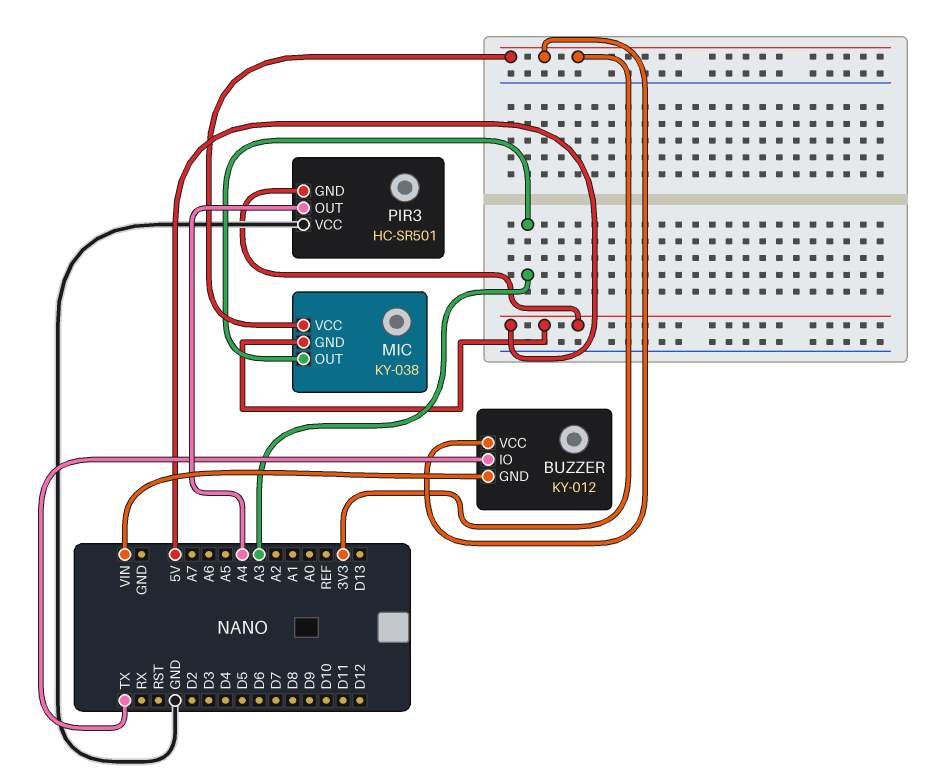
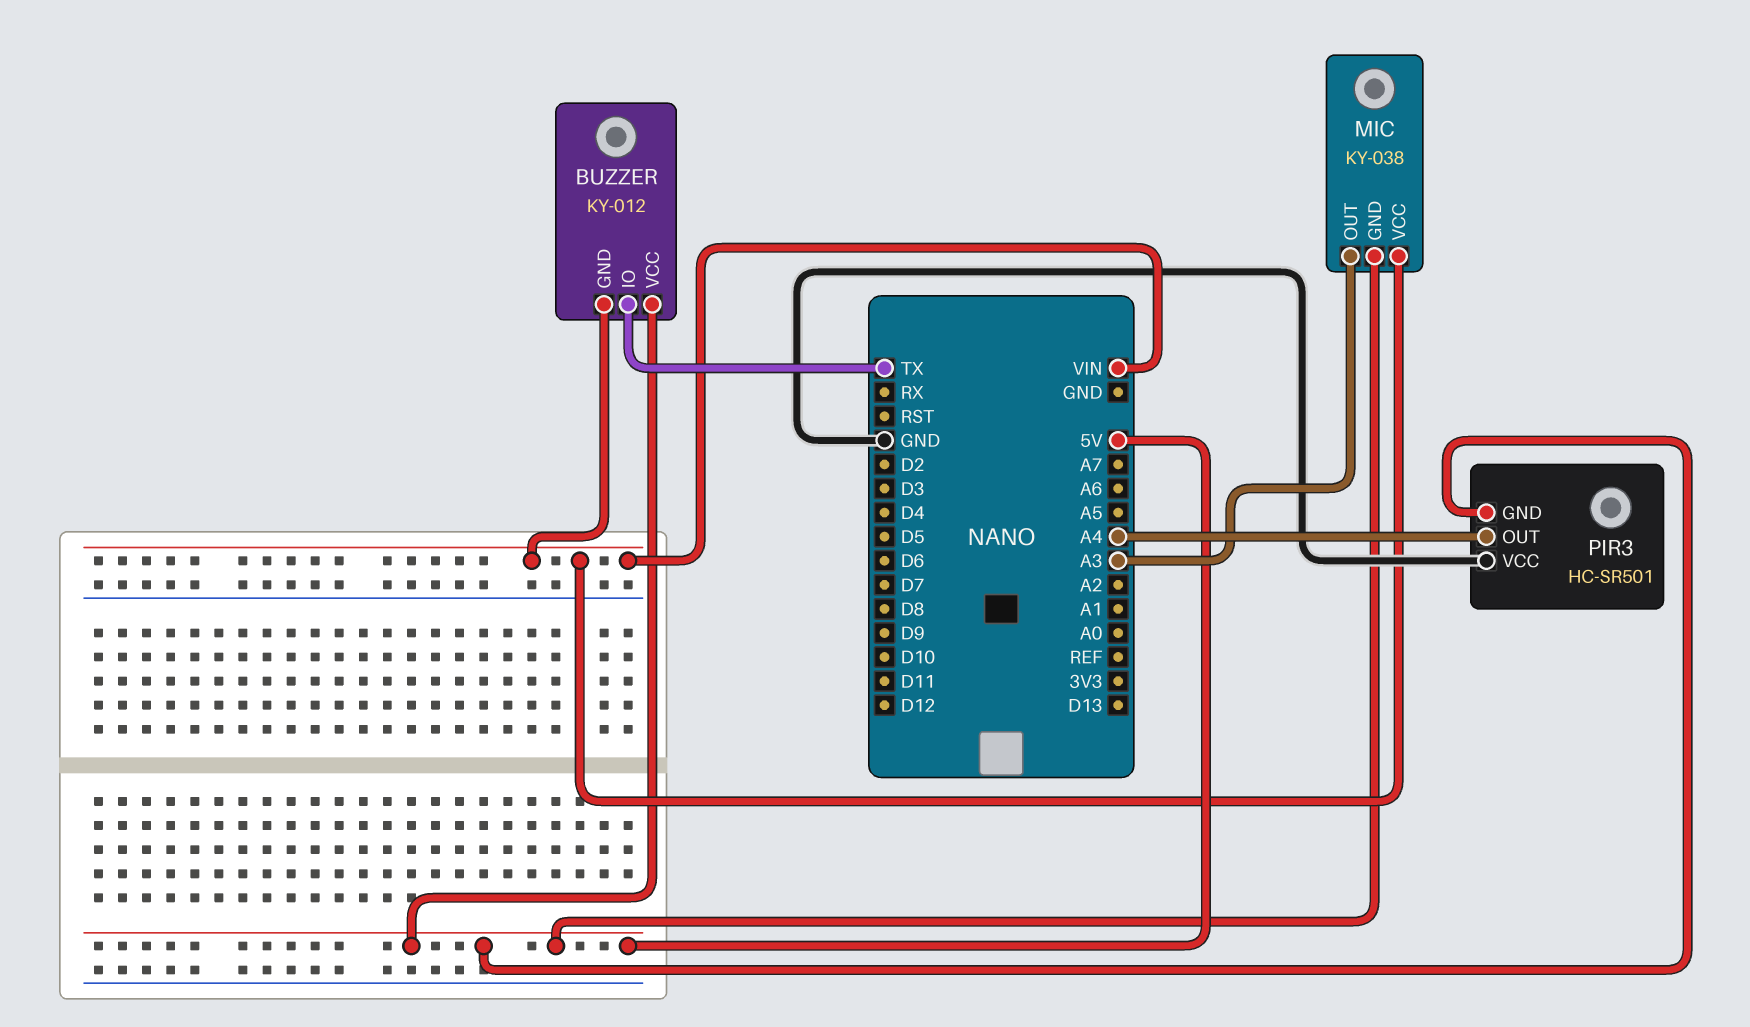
BUZZER pin VCC: 3V3 -> 5V
MIC pin VCC: 3V3 -> VIN

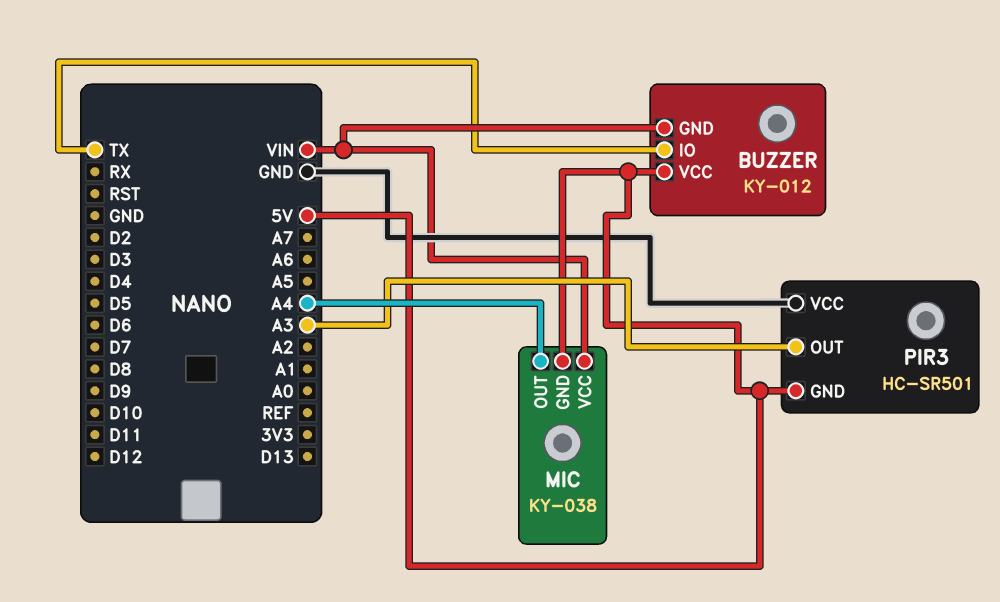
MIC pin OUT: A3 -> A4
PIR3 pin OUT: A4 -> A3

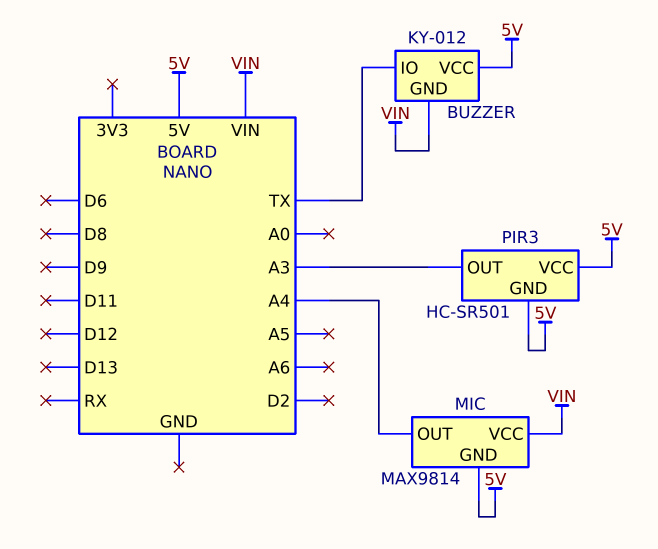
MIC: KY-038 -> MAX9814
PIR3 pin VCC: GND -> 5V

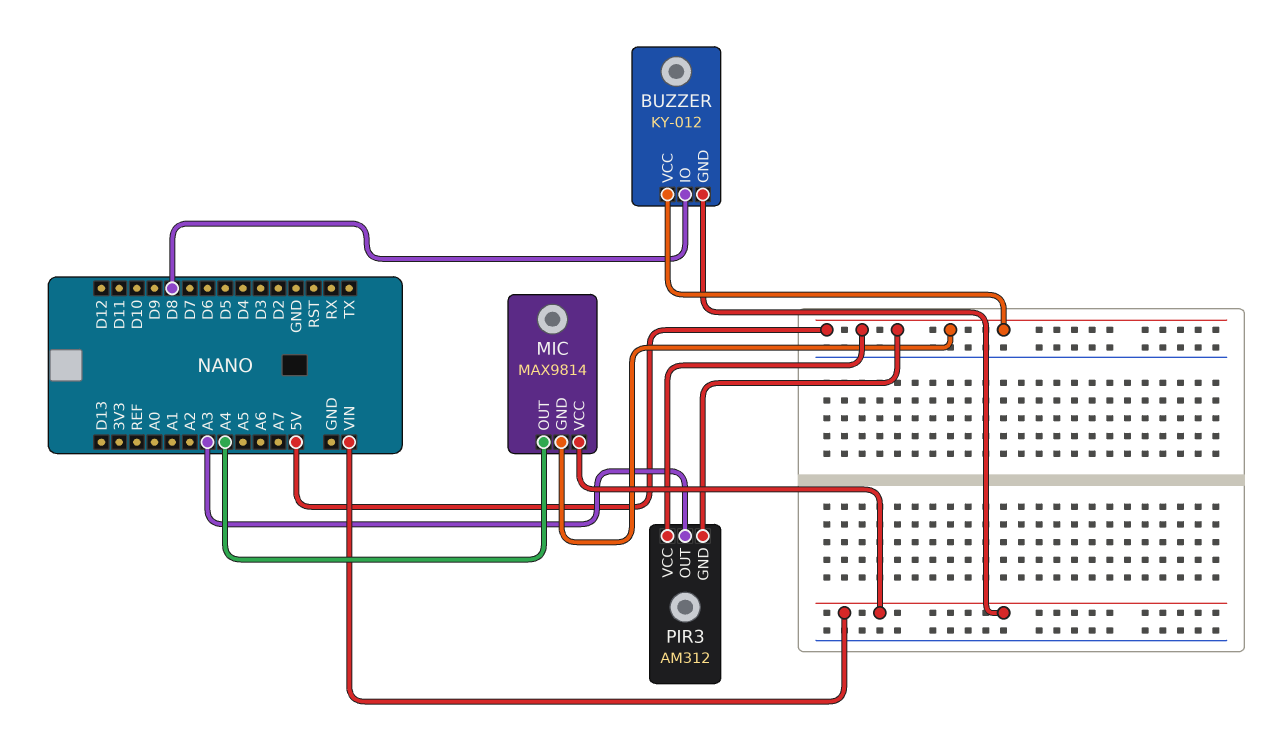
BUZZER pin IO: TX -> D8
PIR3: HC-SR501 -> AM312

